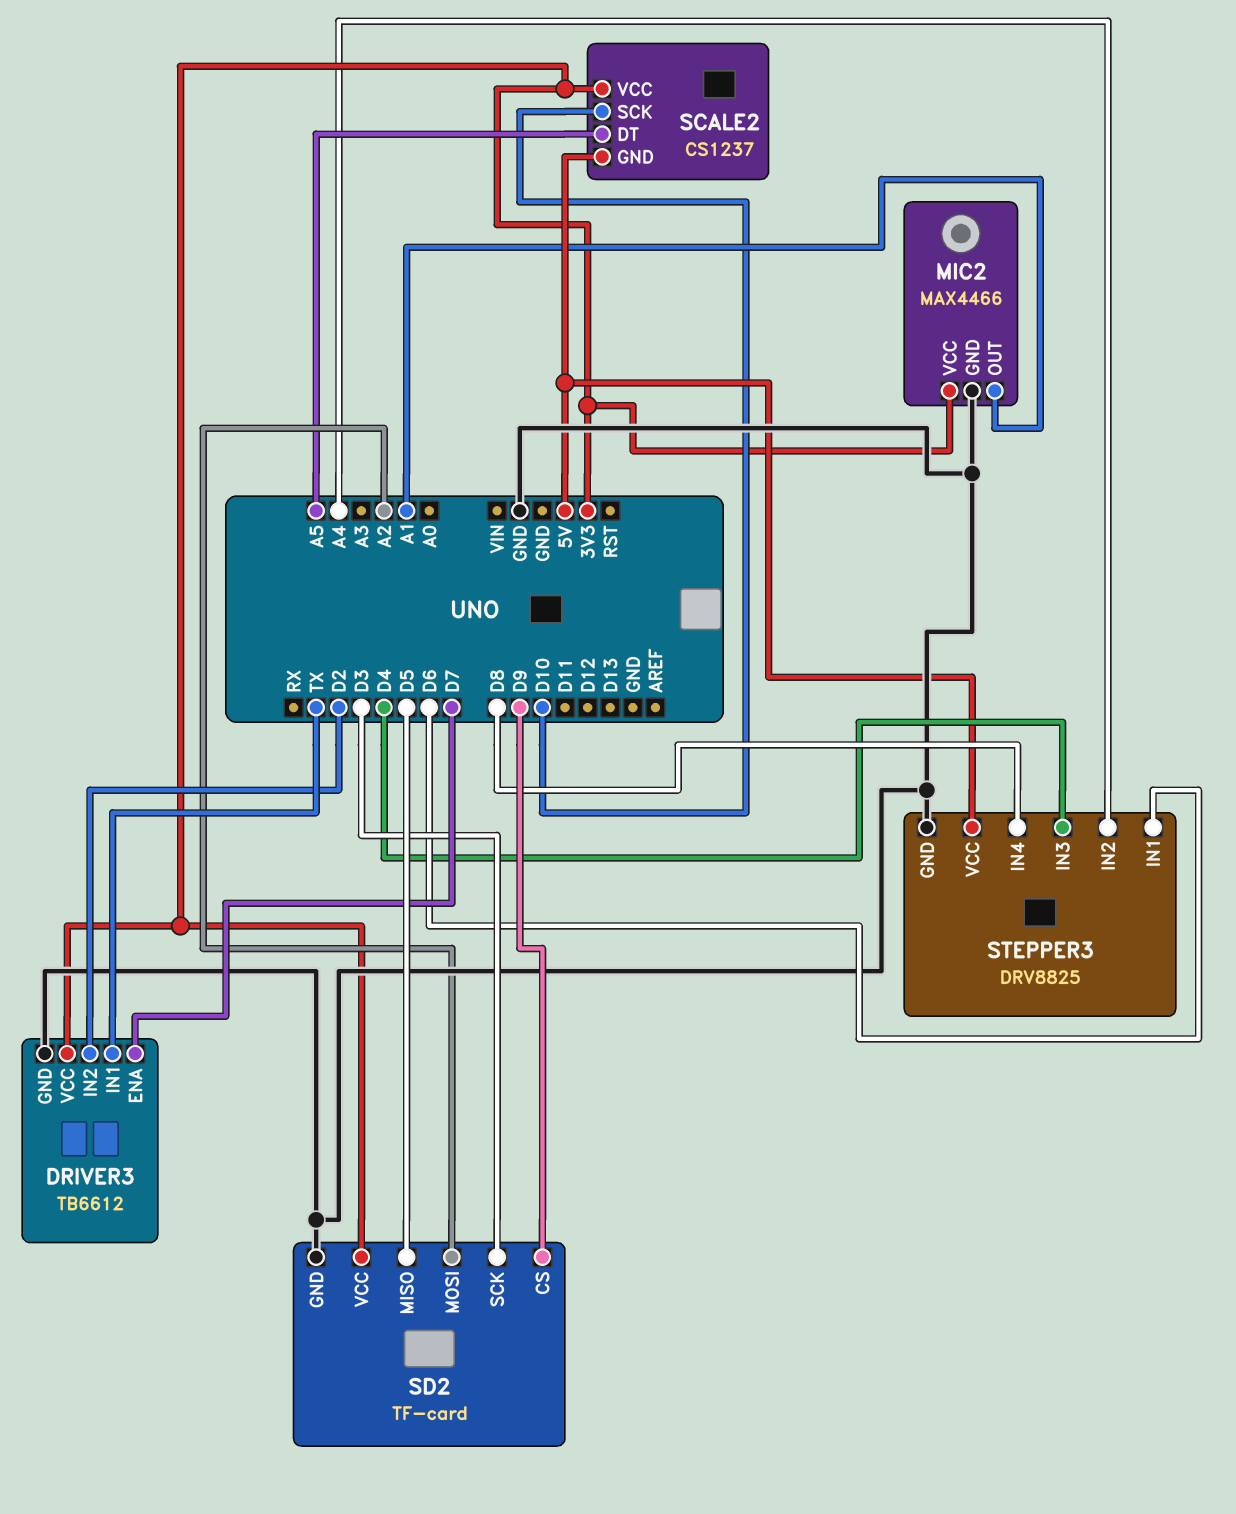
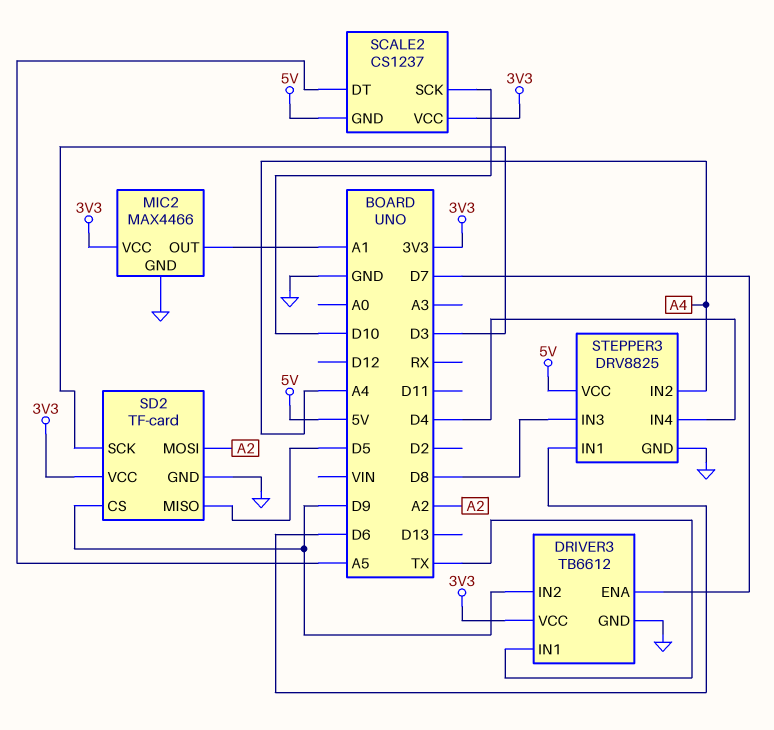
DRIVER3 pin IN2: D2 -> D9
STEPPER3 pin IN3: D4 -> D8
STEPPER3 pin IN4: D8 -> D4

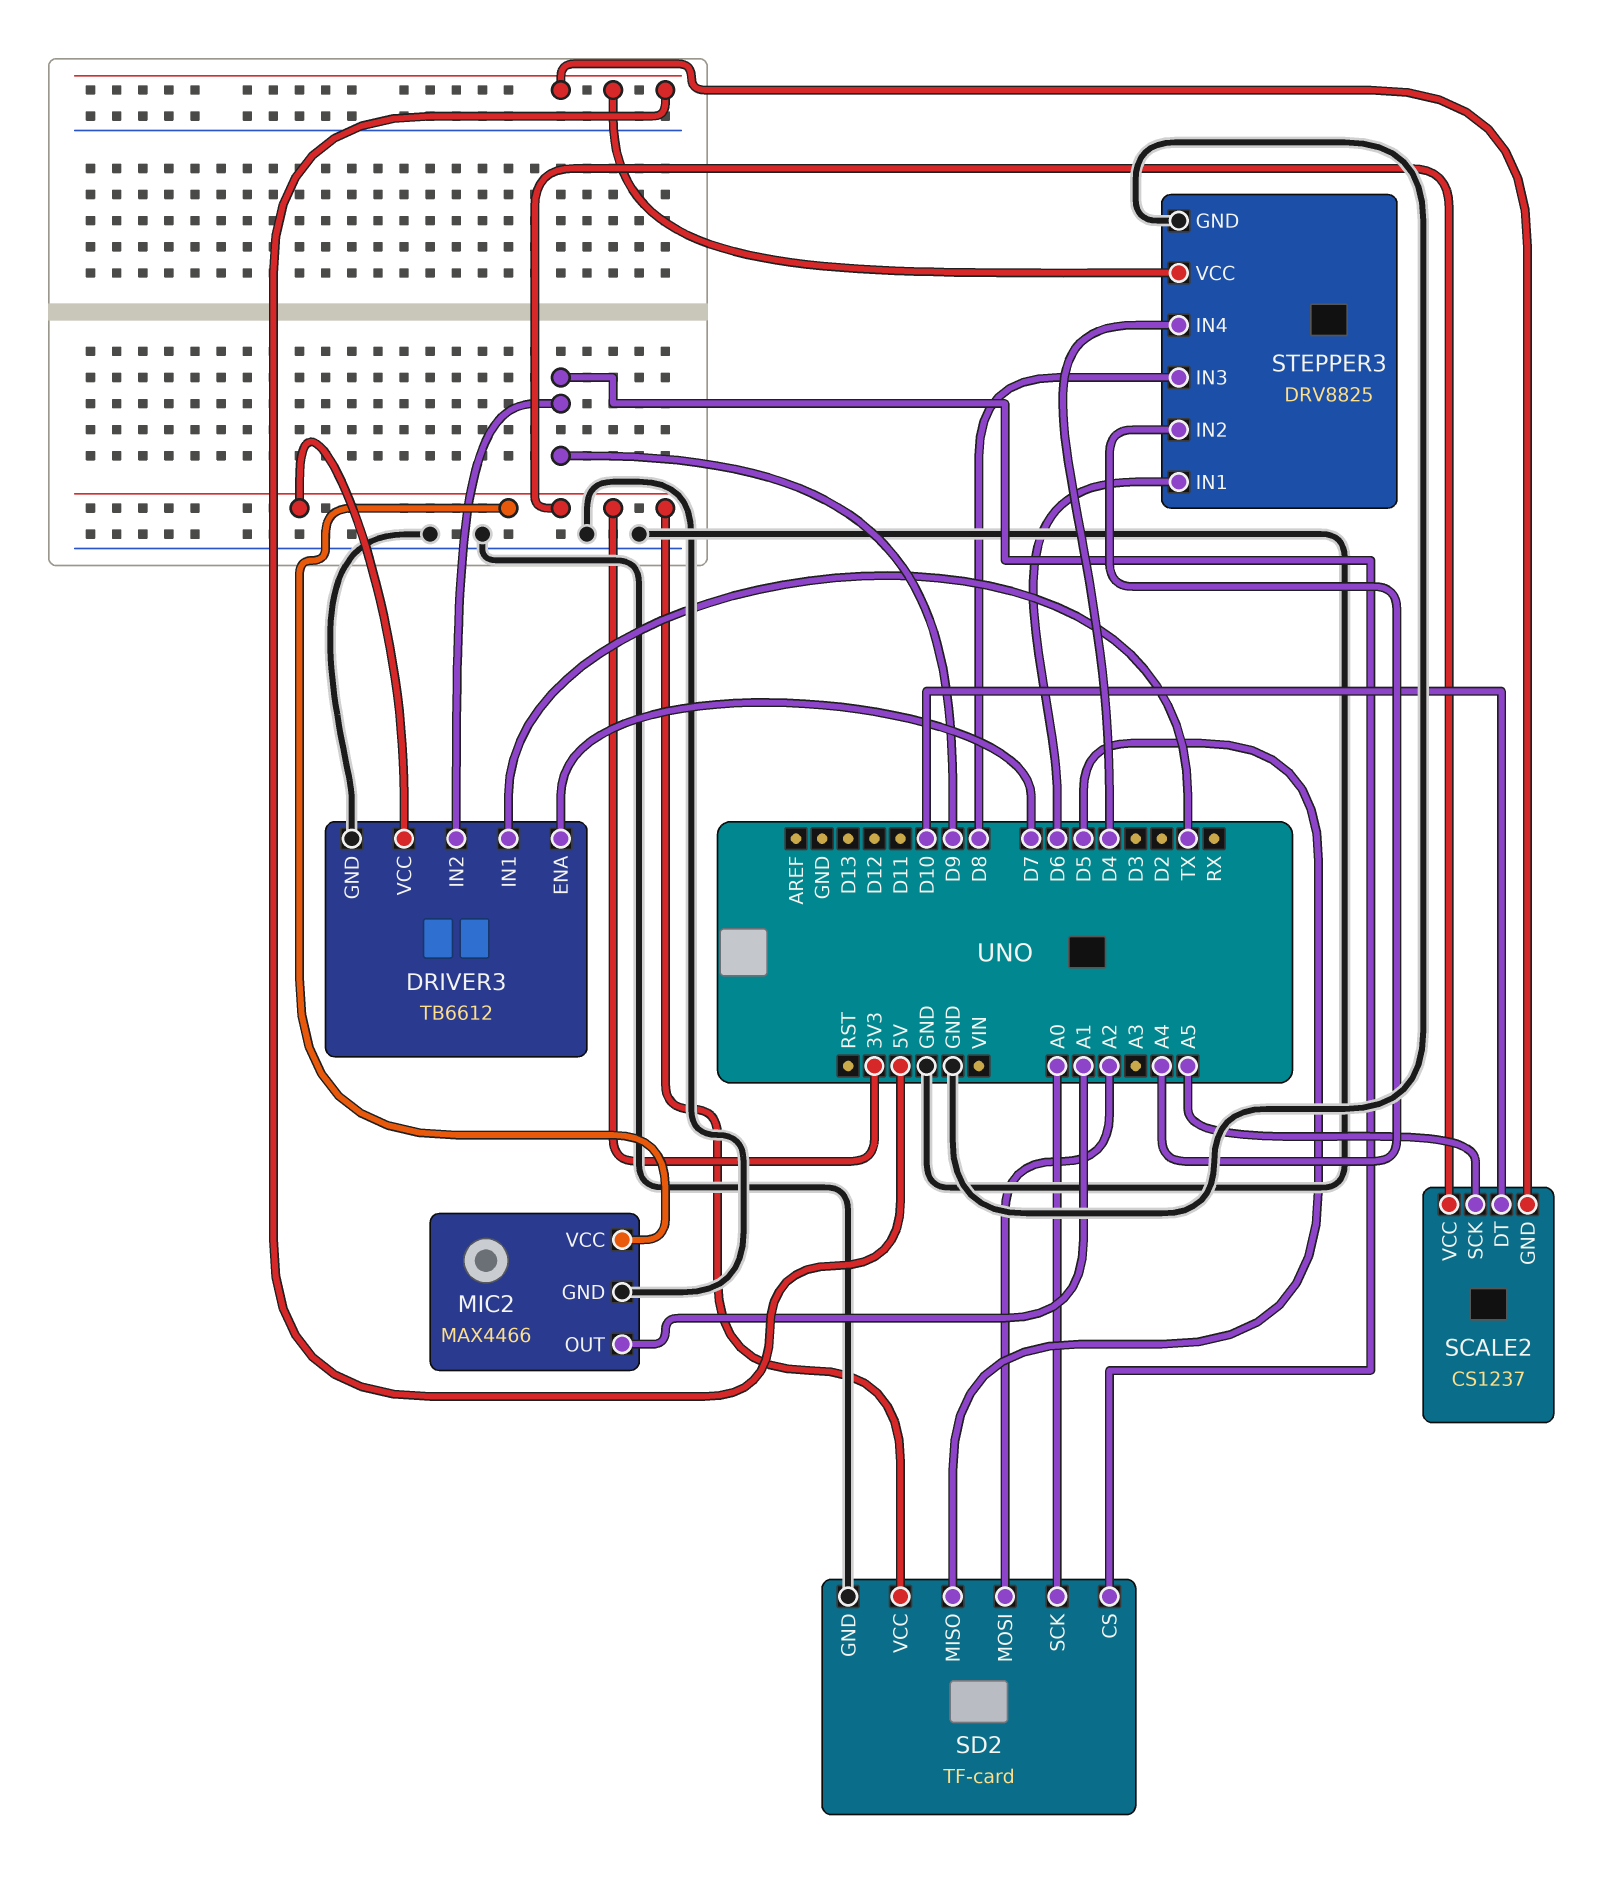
SCALE2 pin DT: A5 -> D10
SCALE2 pin SCK: D10 -> A5
SD2 pin SCK: D3 -> A0

